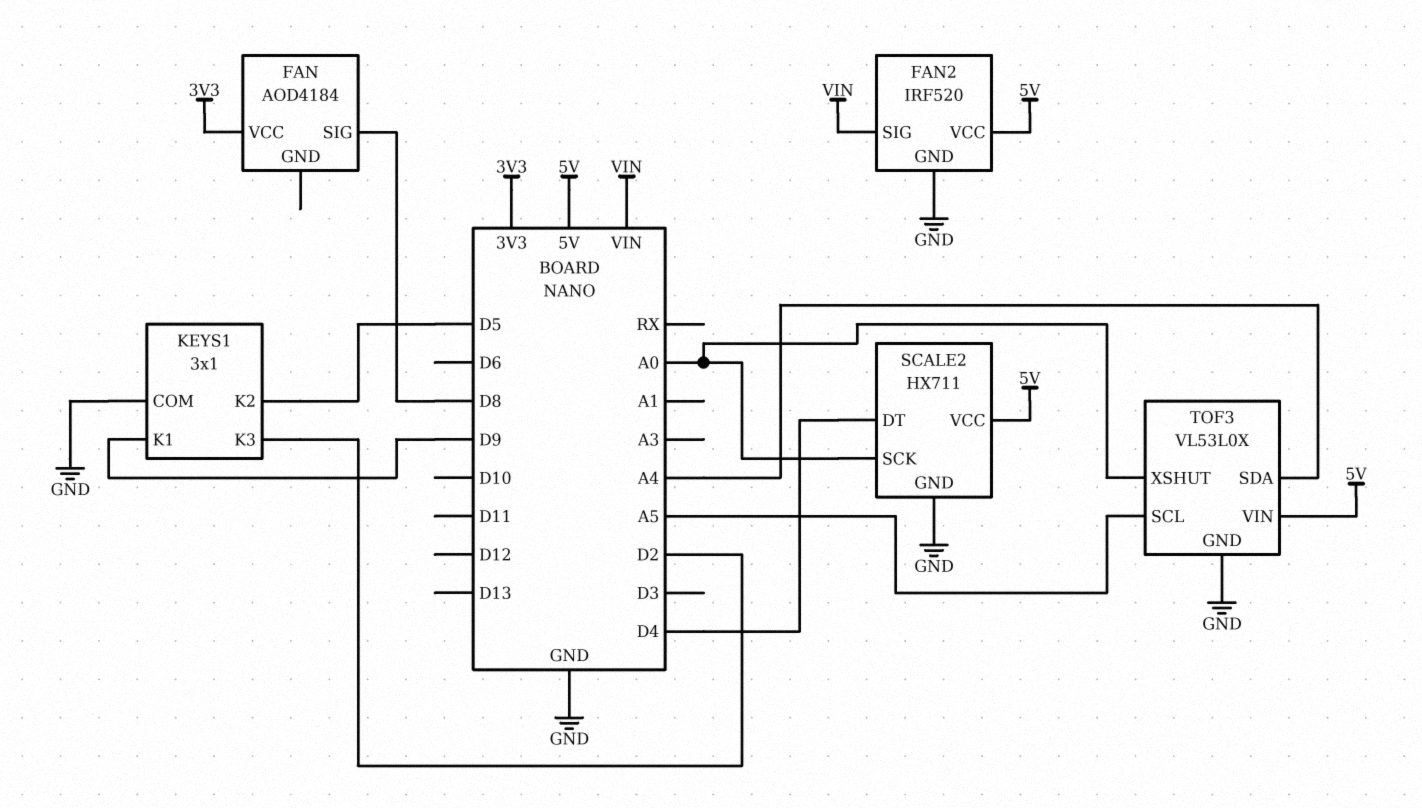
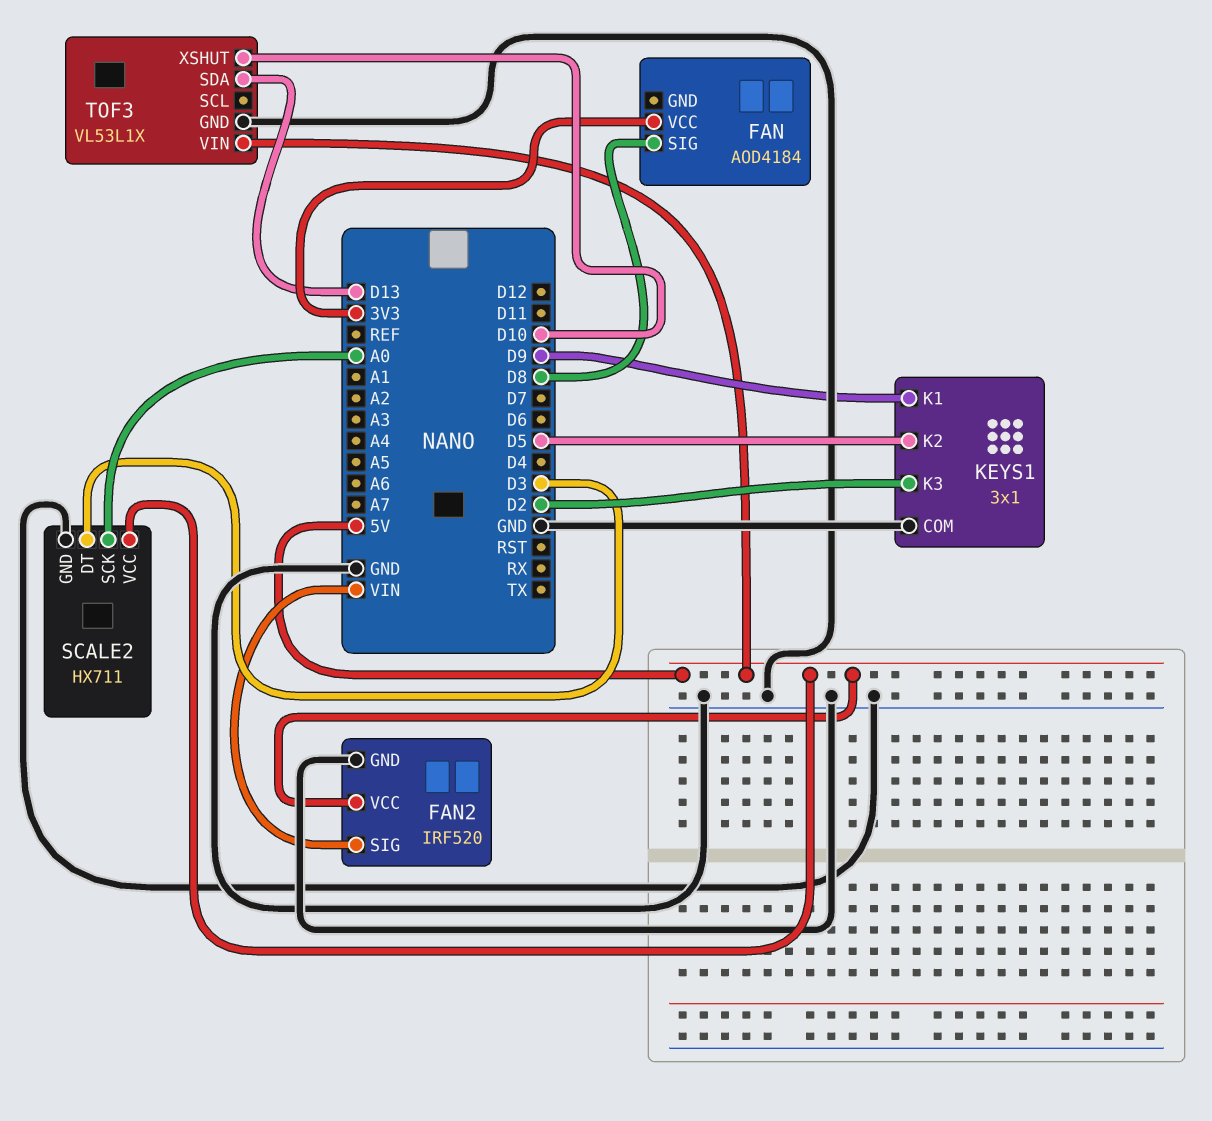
SCALE2 pin DT: D4 -> D3
TOF3: VL53L0X -> VL53L1X
TOF3 pin SCL: A5 -> none
TOF3 pin SDA: A4 -> D13
TOF3 pin XSHUT: A0 -> D10

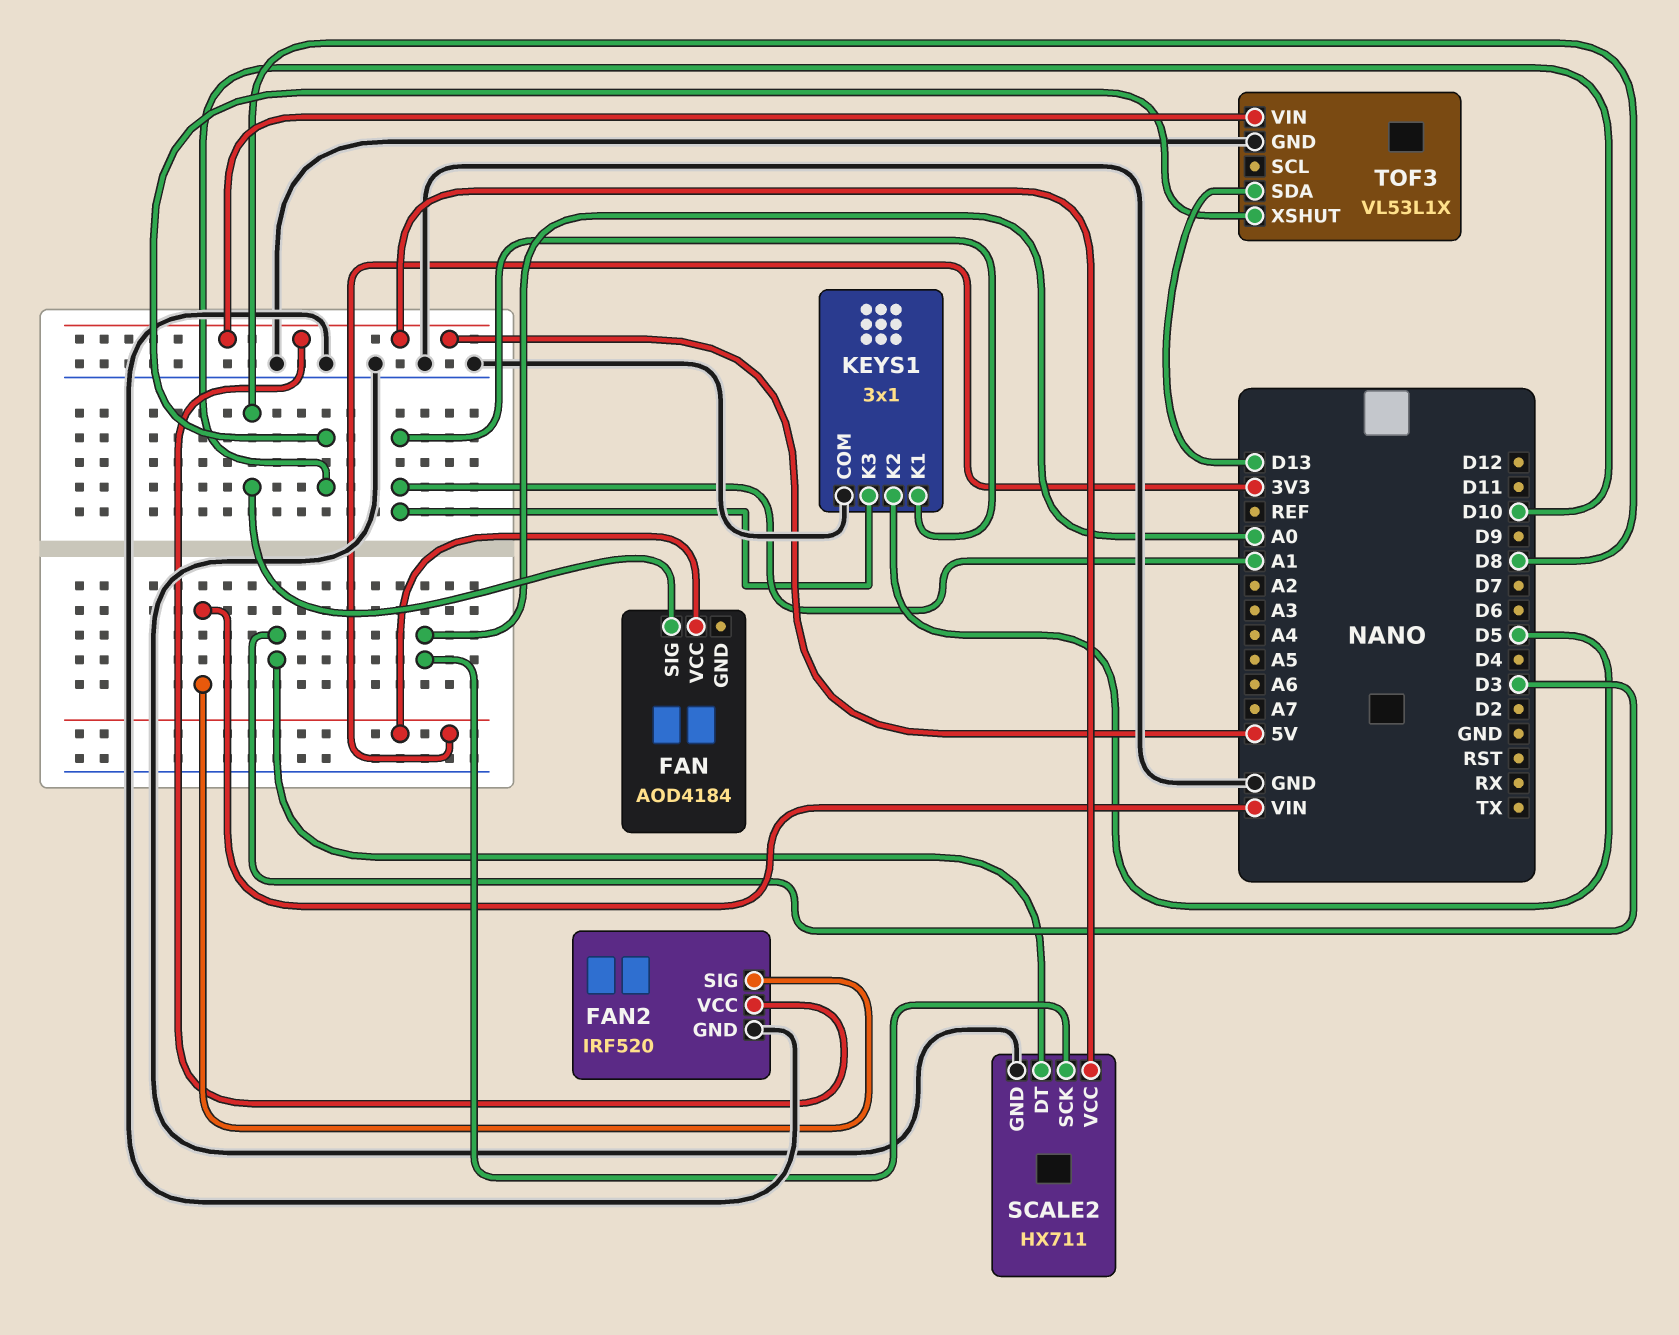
KEYS1 pin K1: D9 -> A1
KEYS1 pin K3: D2 -> A1

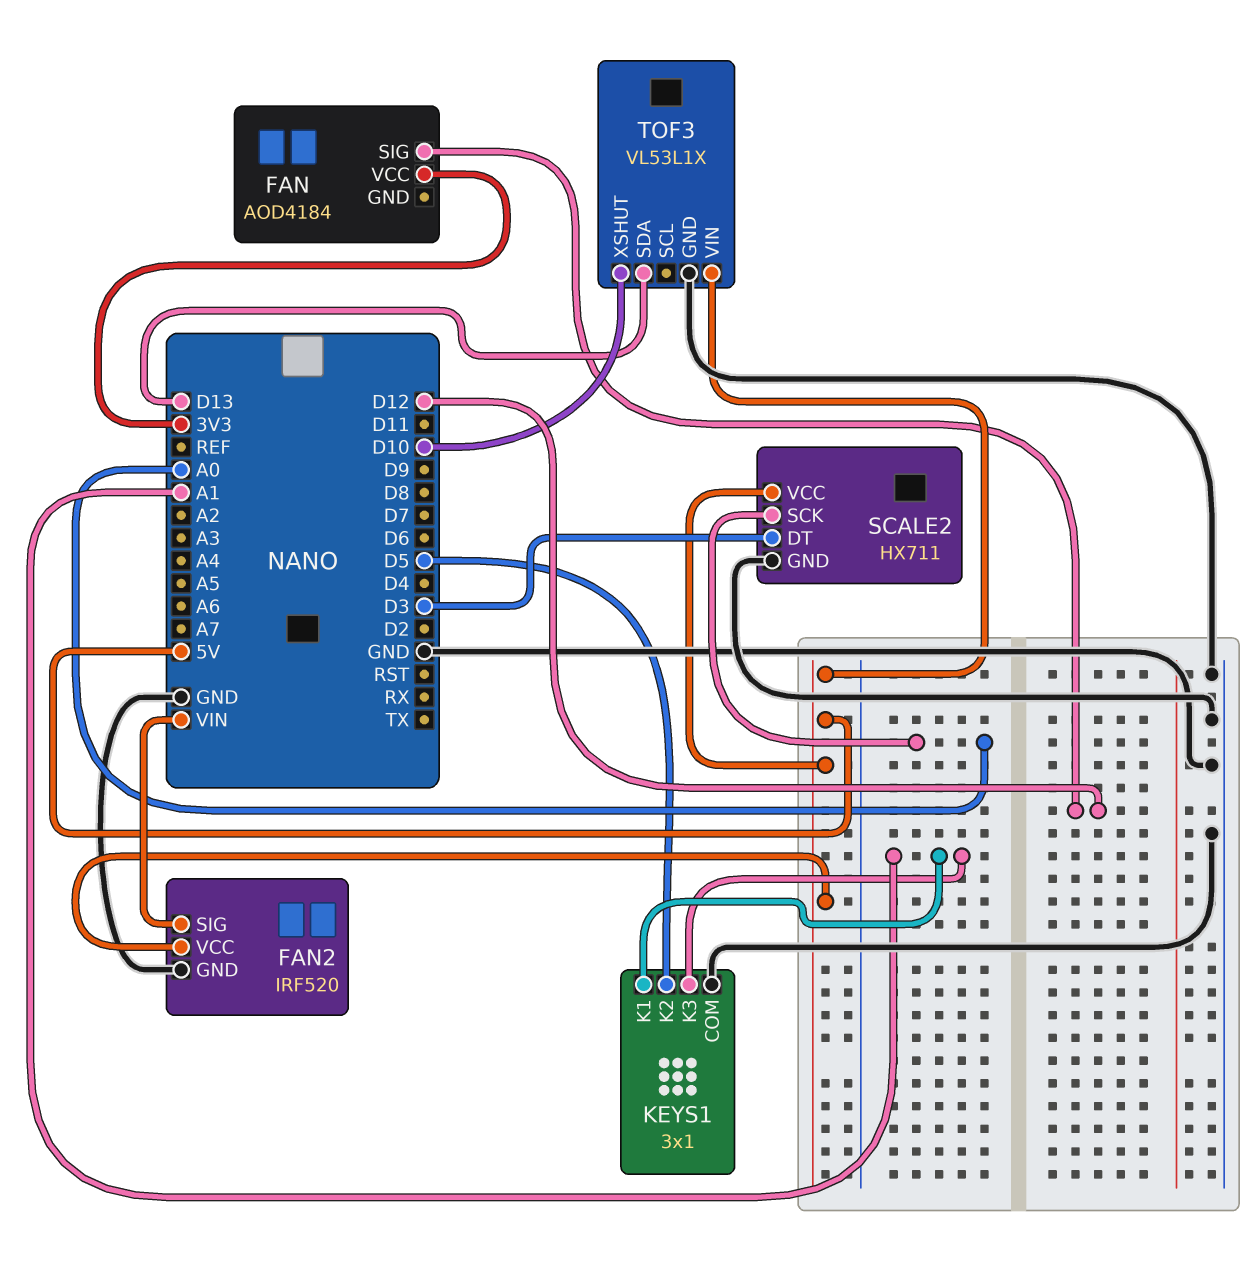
FAN pin SIG: D8 -> D12

